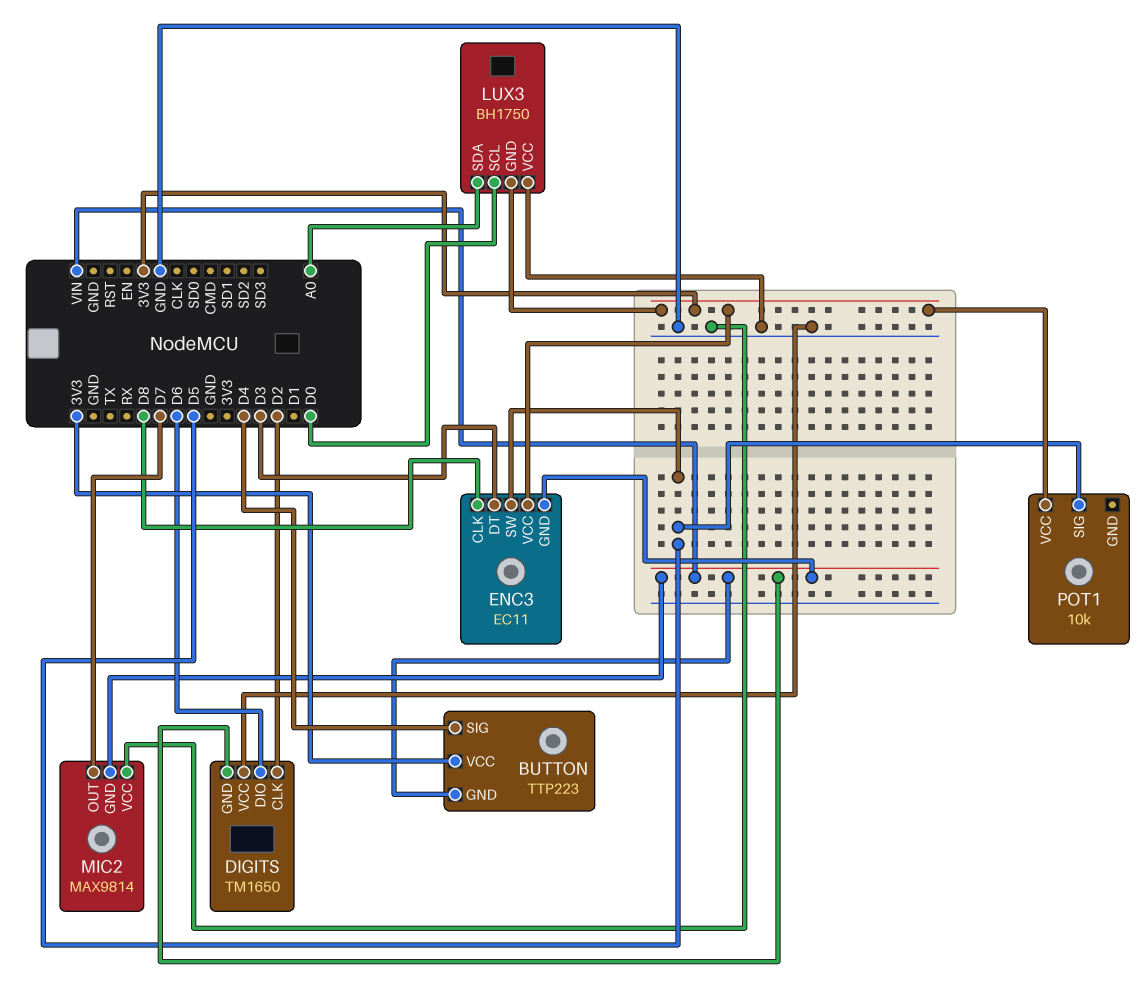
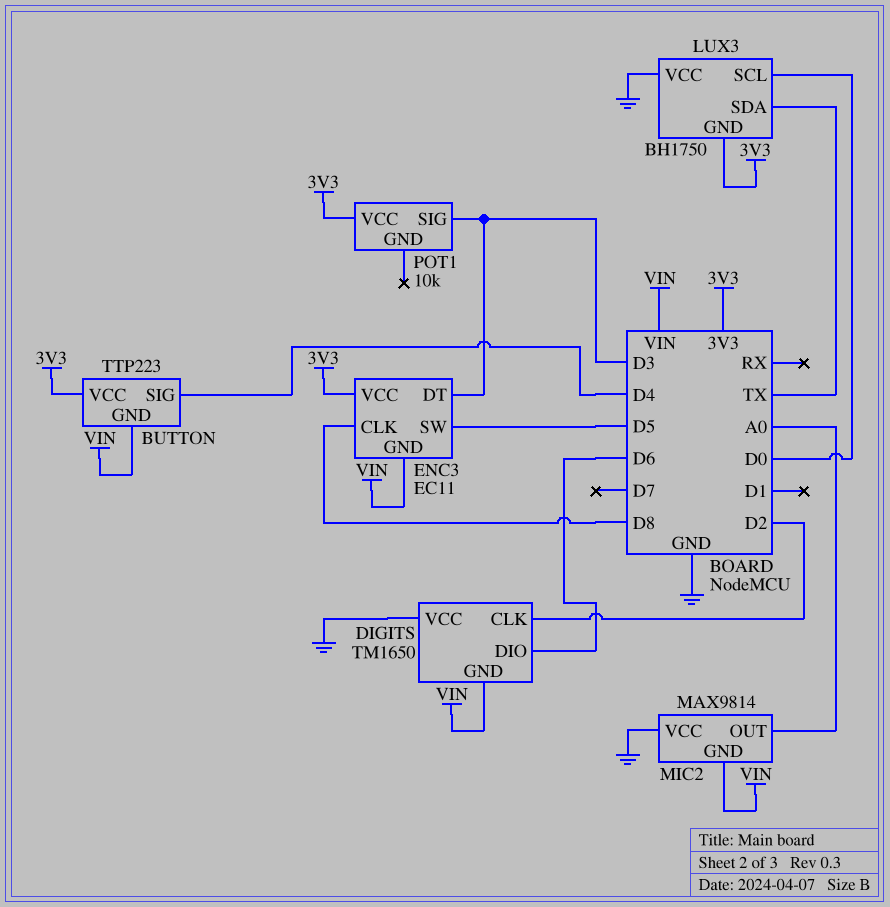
LUX3 pin SDA: A0 -> TX
MIC2 pin OUT: D7 -> A0
POT1 pin SIG: D5 -> D3

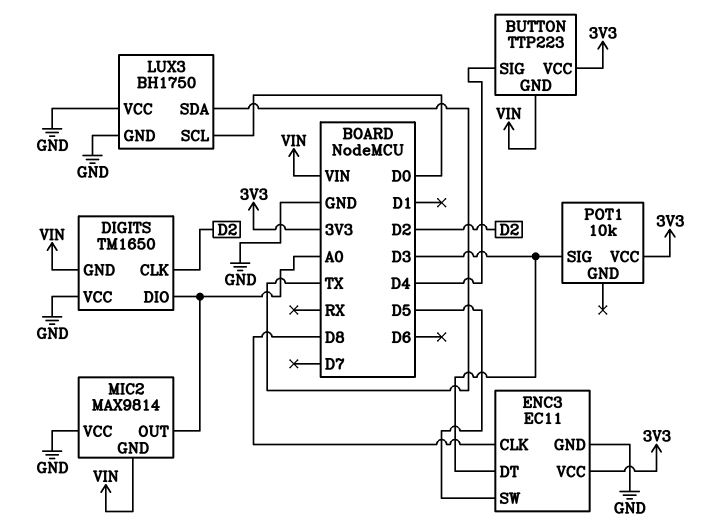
DIGITS pin DIO: D6 -> A0
ENC3 pin GND: VIN -> GND
LUX3 pin GND: 3V3 -> GND

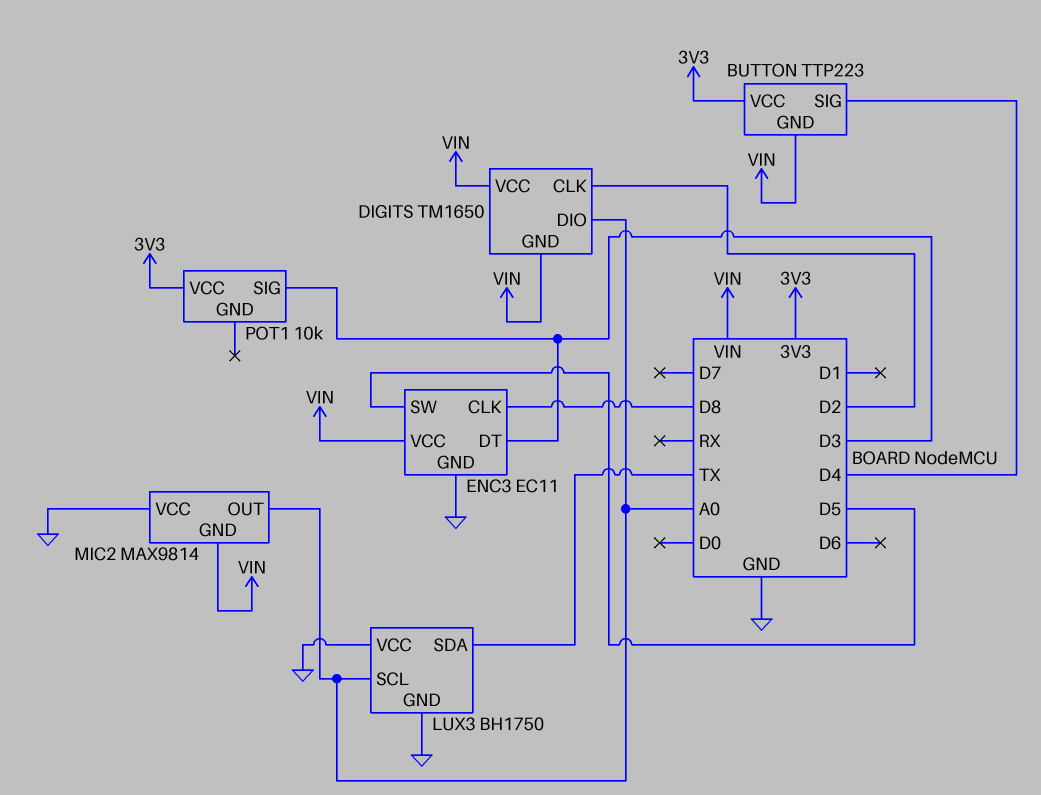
DIGITS pin VCC: GND -> VIN
ENC3 pin VCC: 3V3 -> VIN
LUX3 pin SCL: D0 -> A0

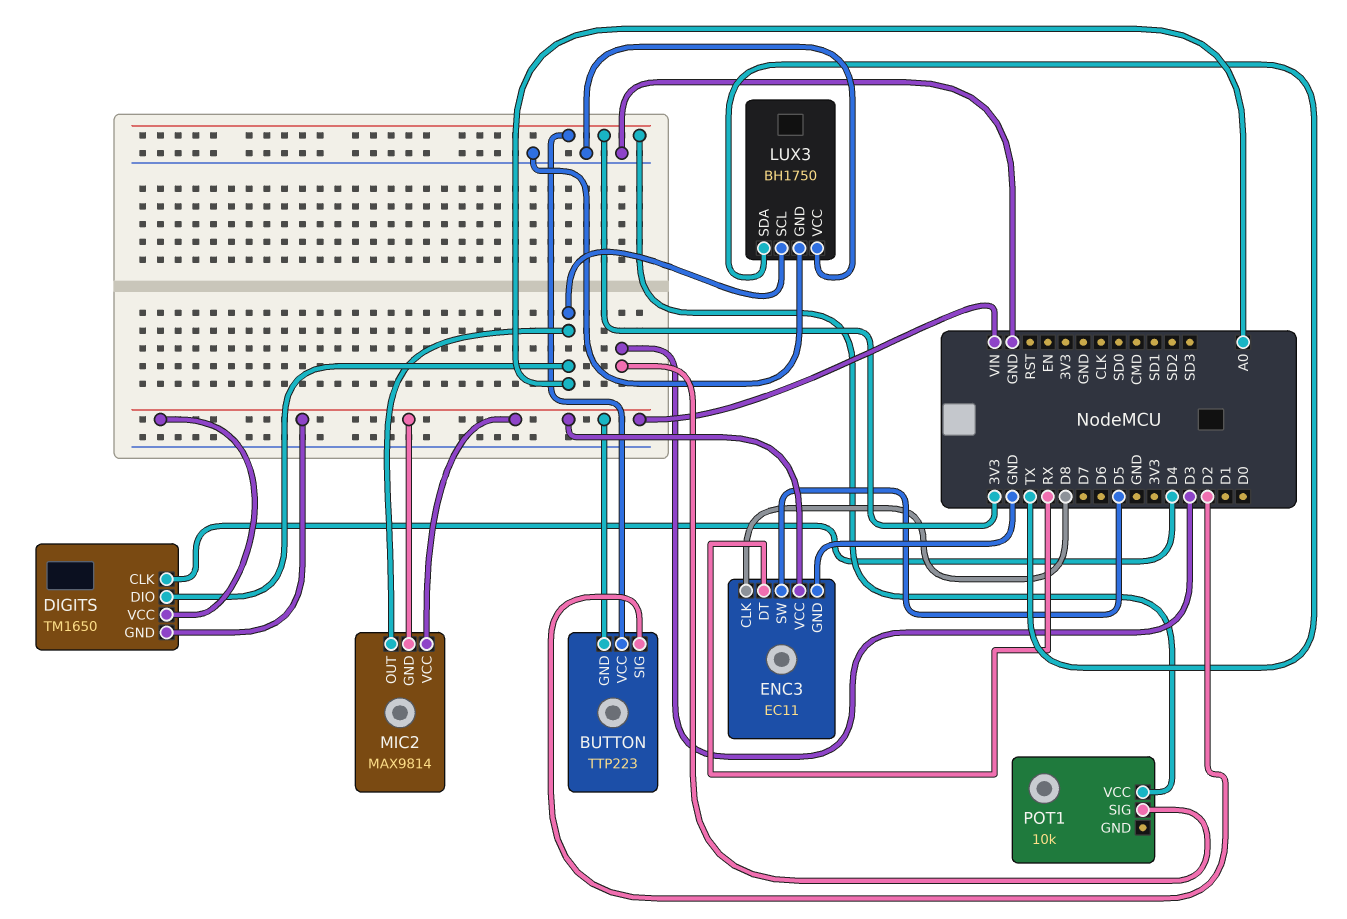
BUTTON pin SIG: D4 -> D2
DIGITS pin CLK: D2 -> D4
ENC3 pin DT: D3 -> RX
MIC2 pin VCC: GND -> VIN

